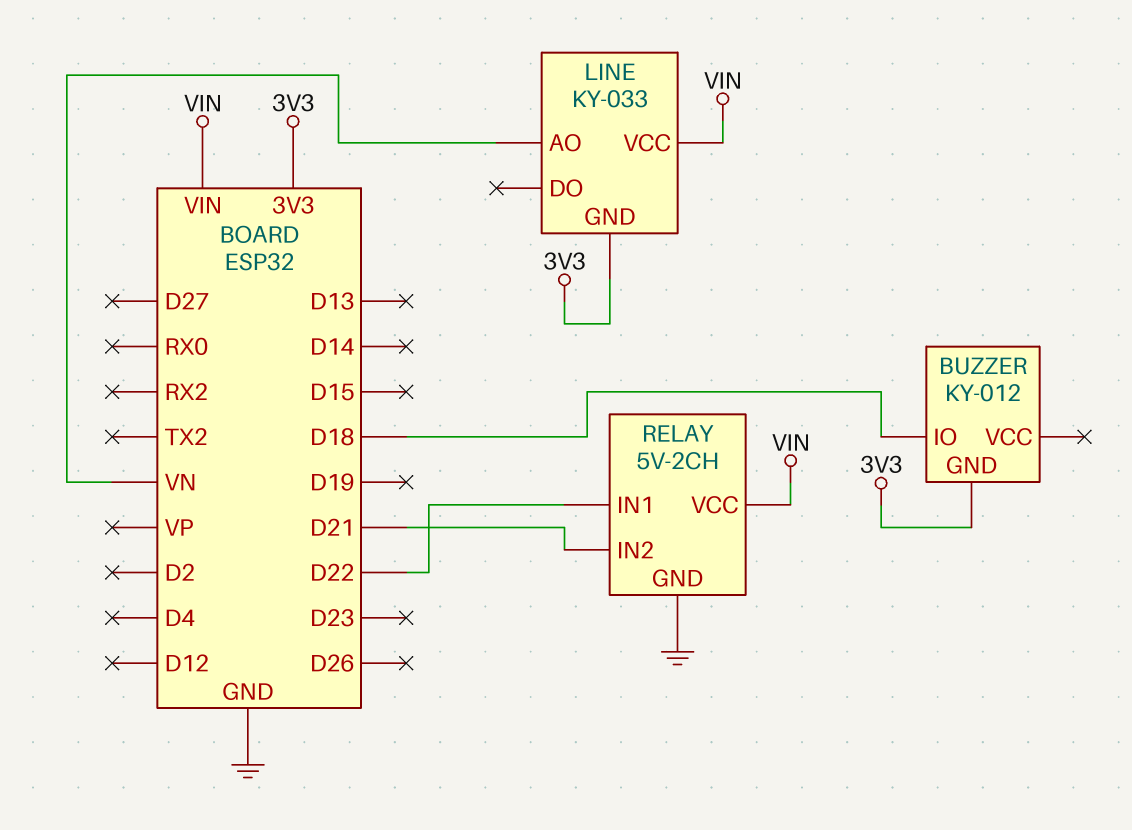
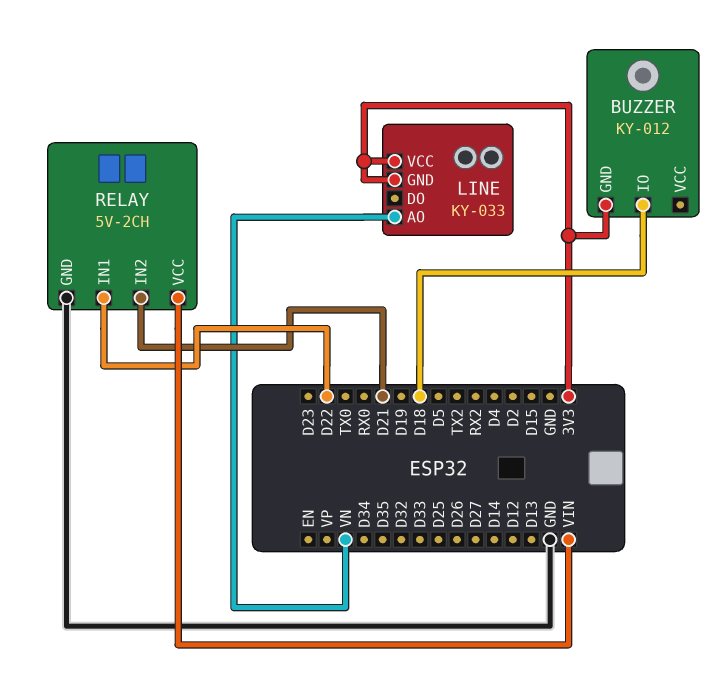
LINE pin VCC: VIN -> 3V3

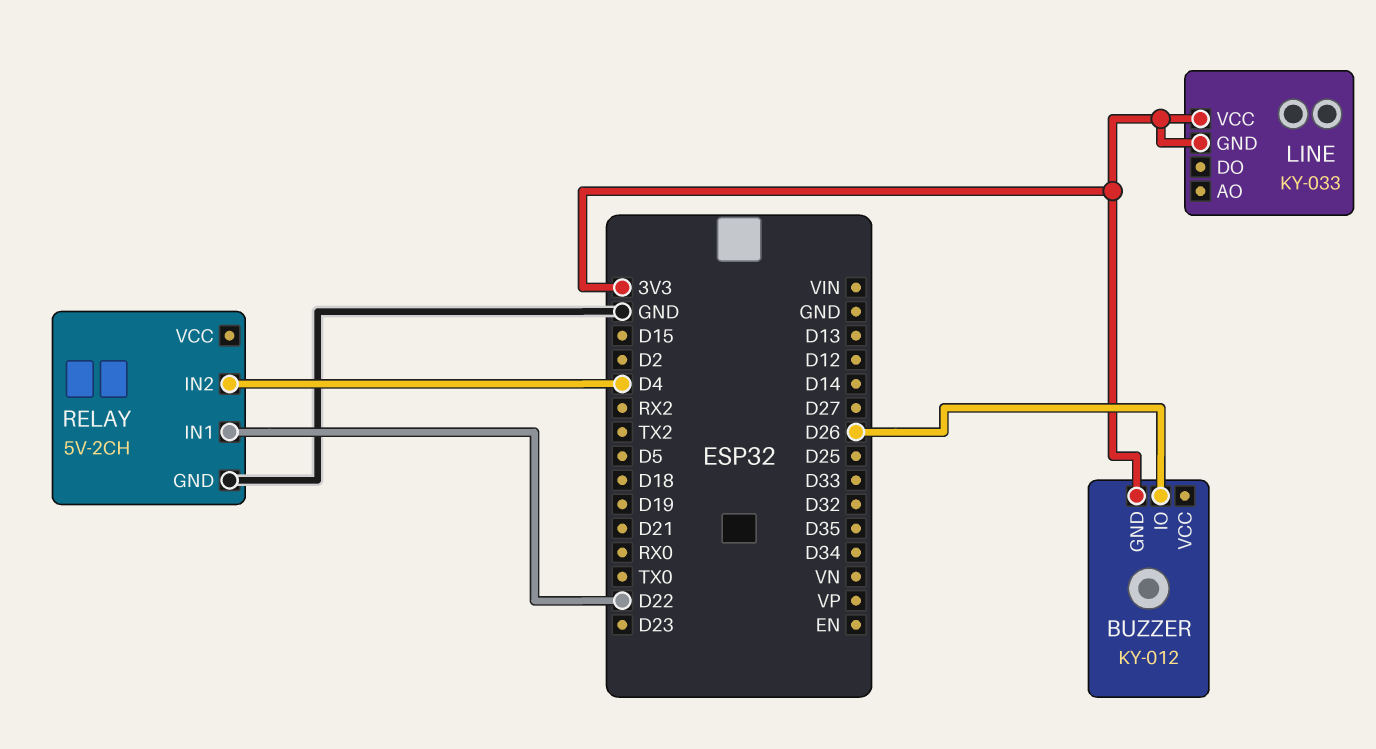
BUZZER pin IO: D18 -> D26
LINE pin AO: VN -> none
RELAY pin IN2: D21 -> D4
RELAY pin VCC: VIN -> none

